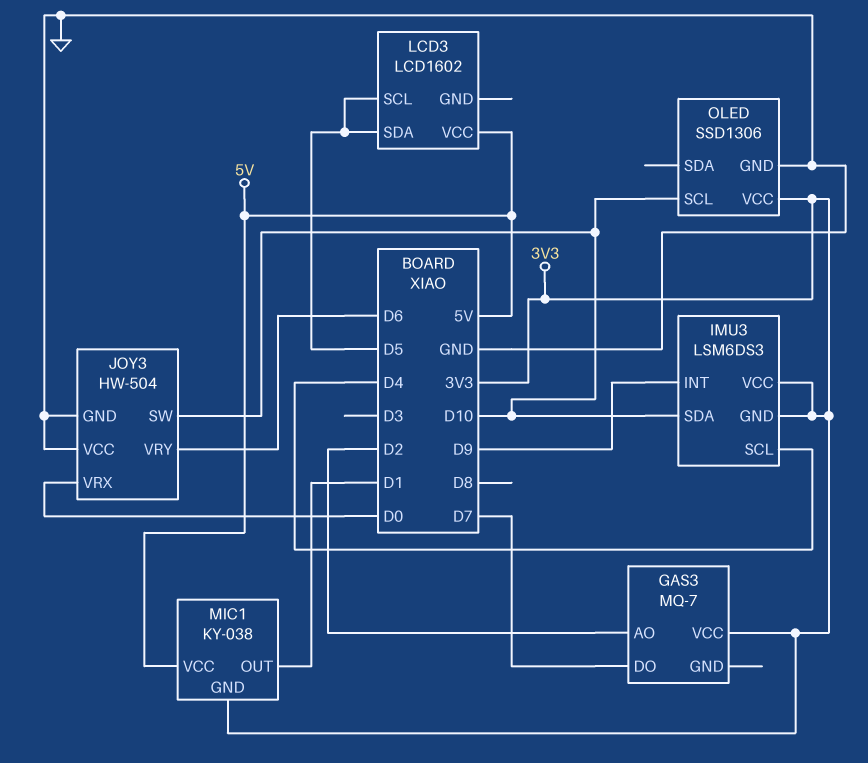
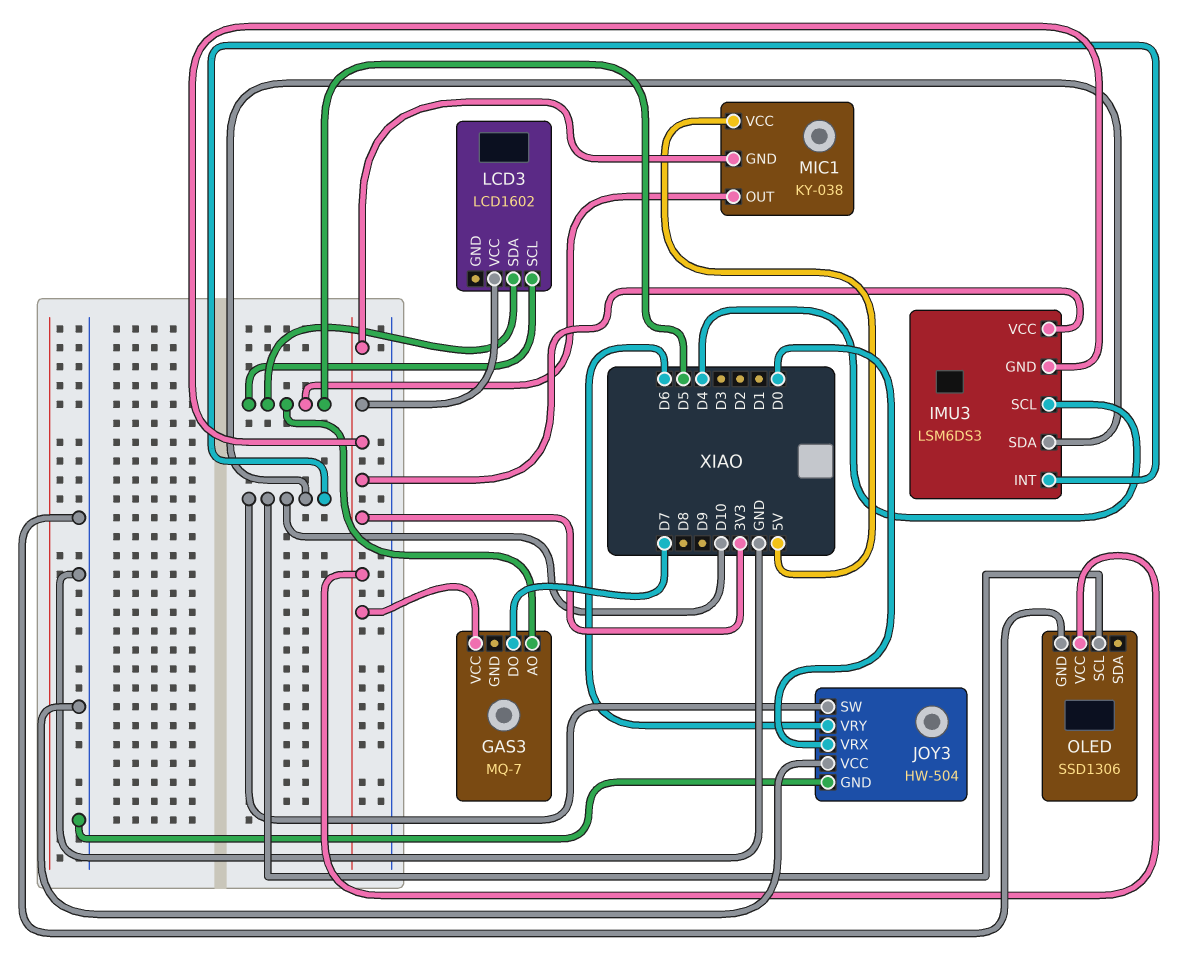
GAS3 pin AO: D2 -> D5
IMU3 pin INT: D9 -> D10
LCD3 pin VCC: 5V -> 3V3
MIC1 pin OUT: D1 -> D5

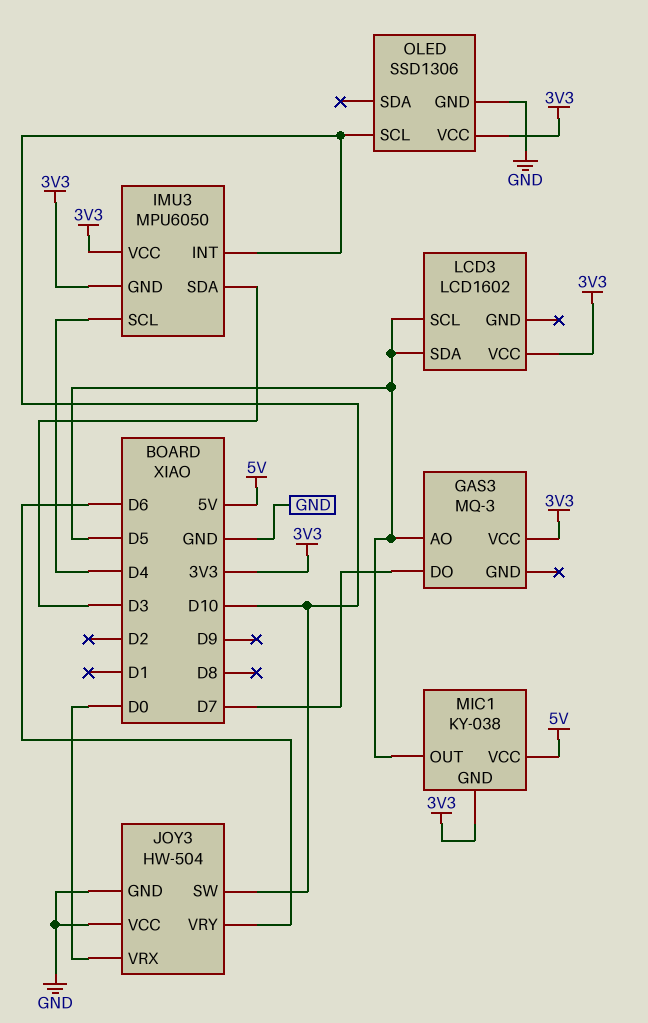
GAS3: MQ-7 -> MQ-3
IMU3: LSM6DS3 -> MPU6050
IMU3 pin SDA: D10 -> D3

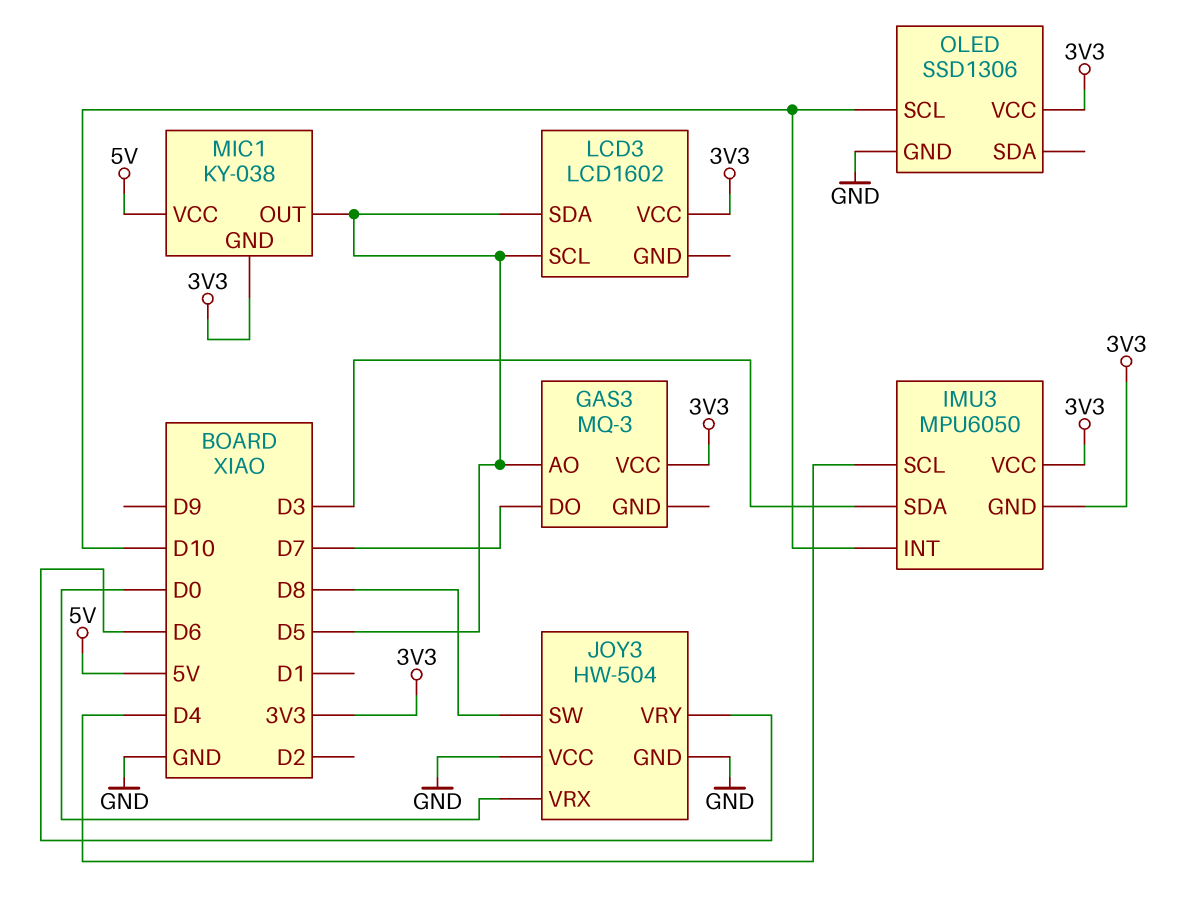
JOY3 pin SW: D10 -> D8

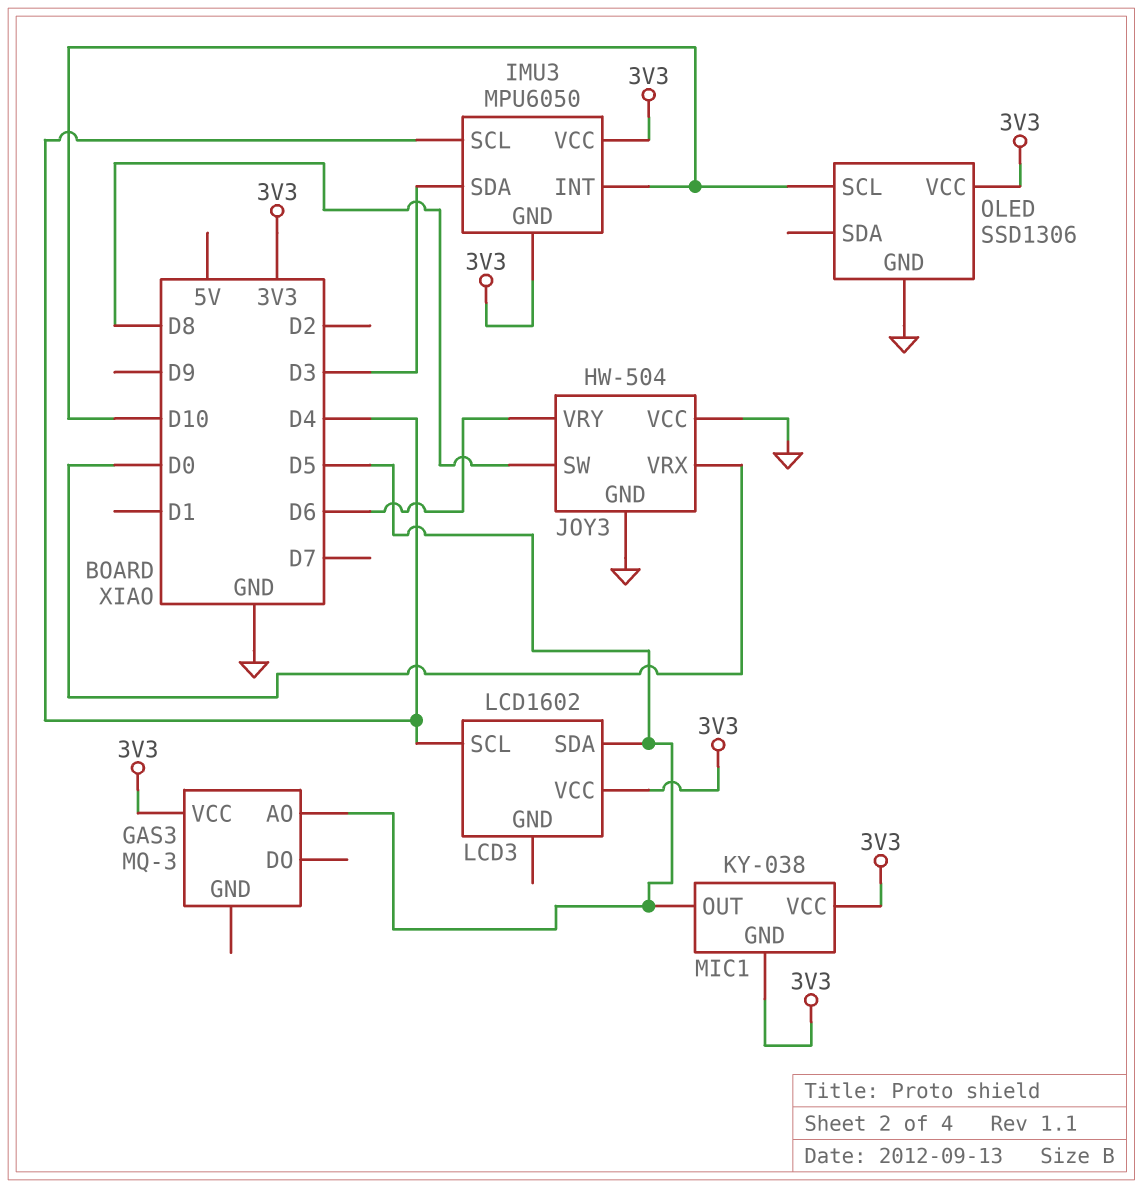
GAS3 pin DO: D7 -> none
LCD3 pin SCL: D5 -> D4
MIC1 pin VCC: 5V -> 3V3

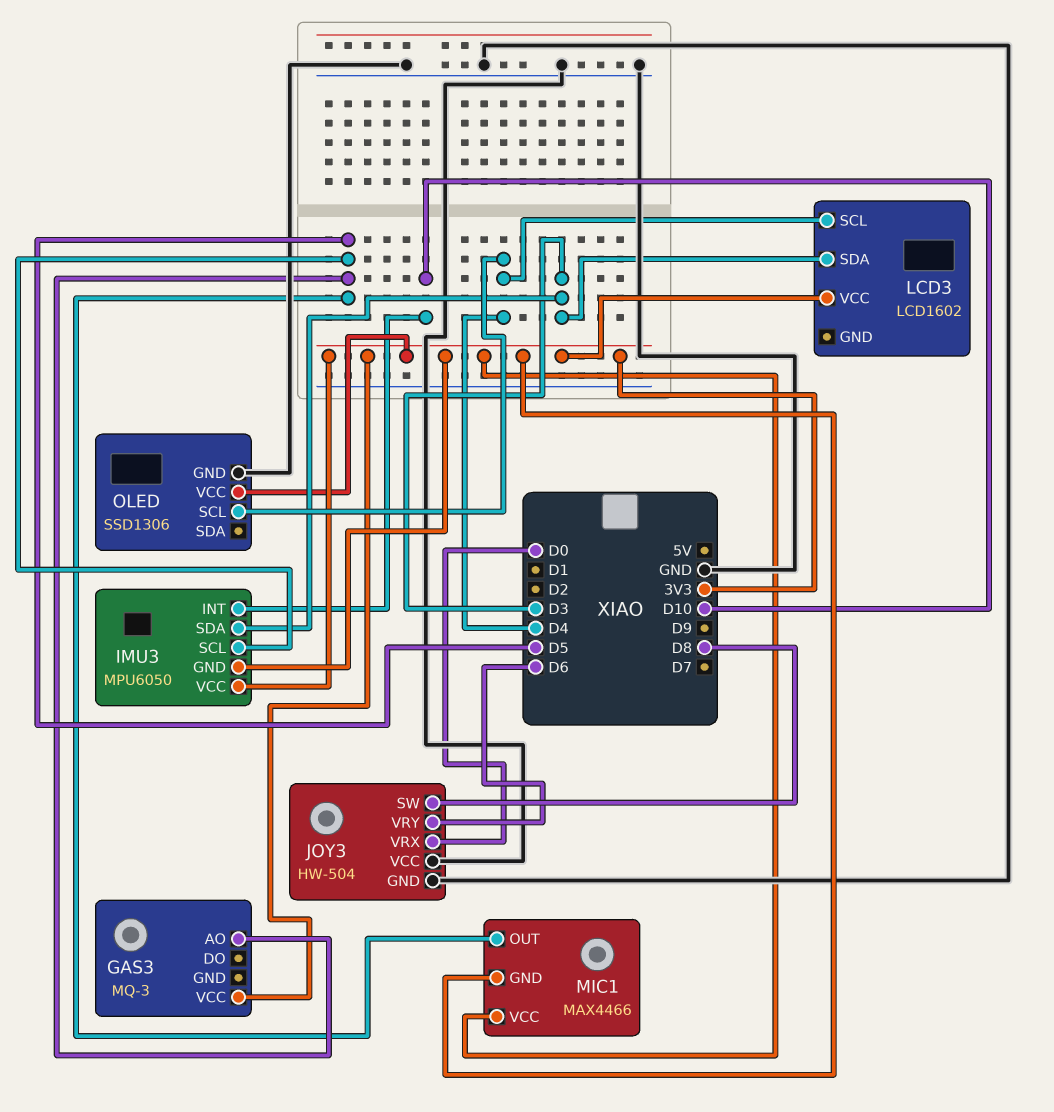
IMU3 pin SCL: D4 -> D5
LCD3 pin SDA: D5 -> D3
MIC1: KY-038 -> MAX4466
OLED pin SCL: D10 -> D4

